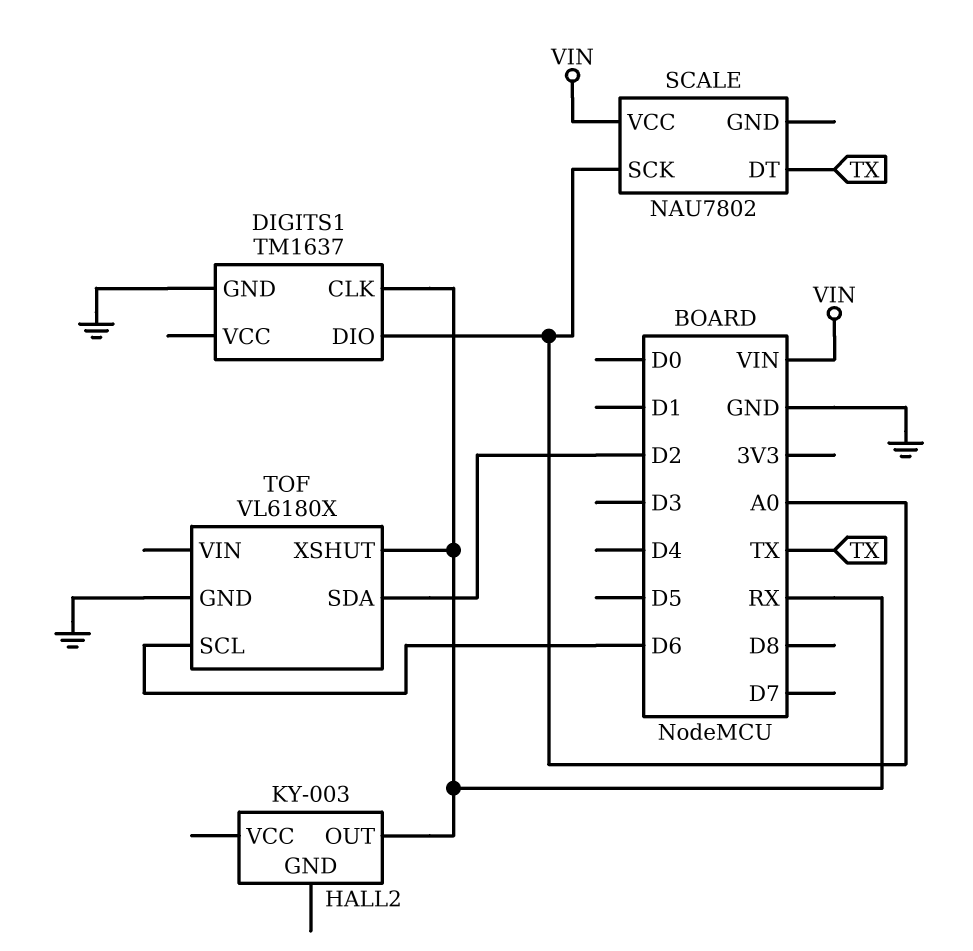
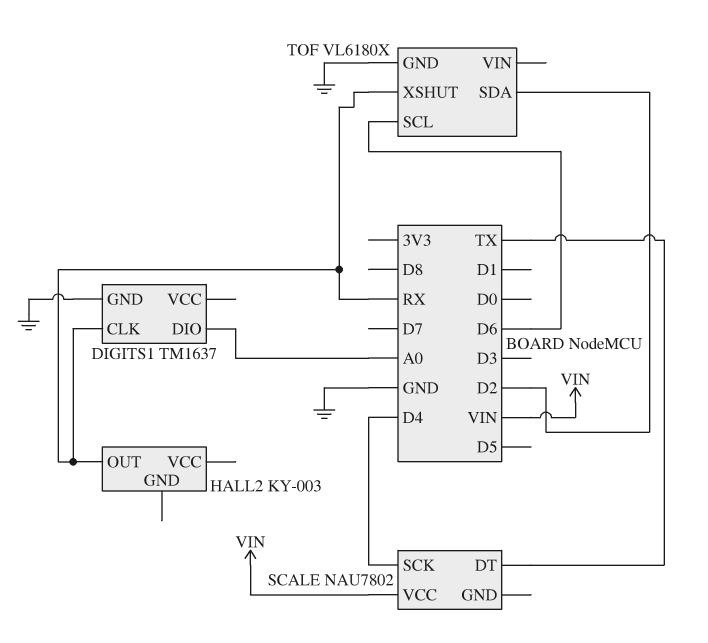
SCALE pin SCK: A0 -> D4

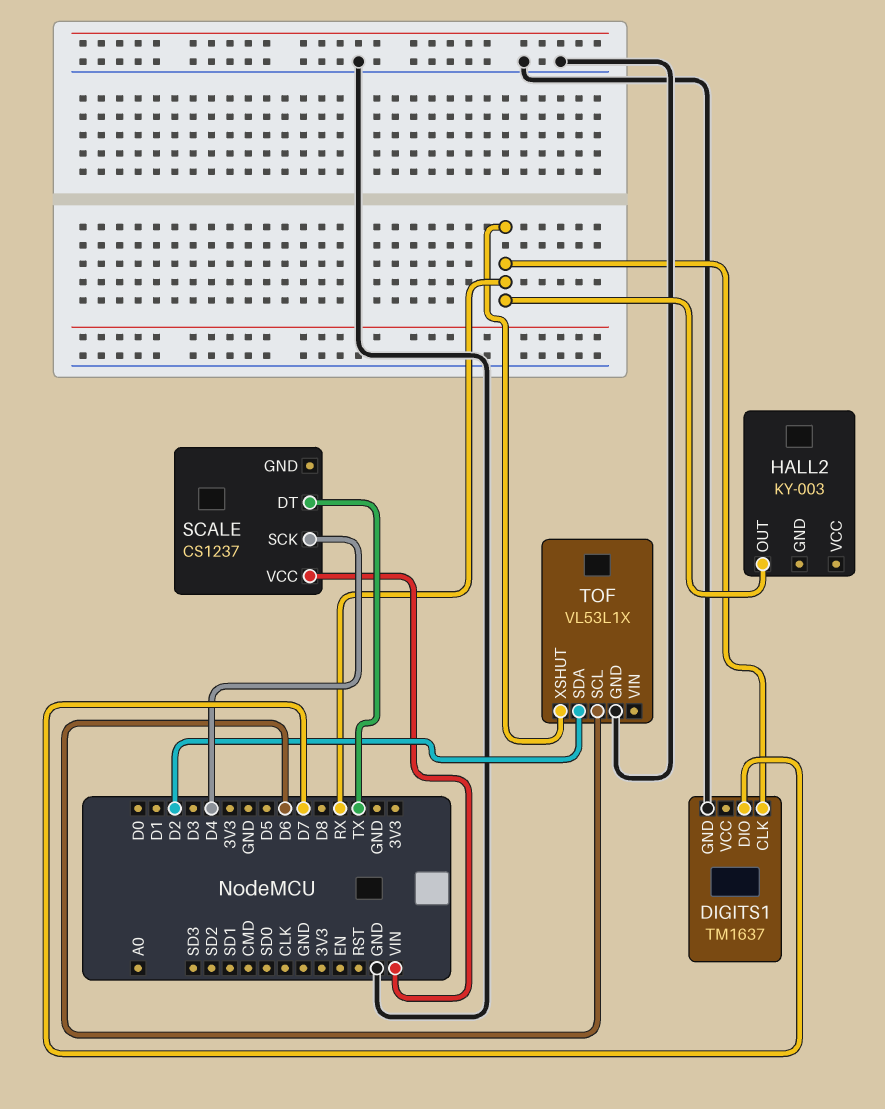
DIGITS1 pin DIO: A0 -> D7
SCALE: NAU7802 -> CS1237
TOF: VL6180X -> VL53L1X

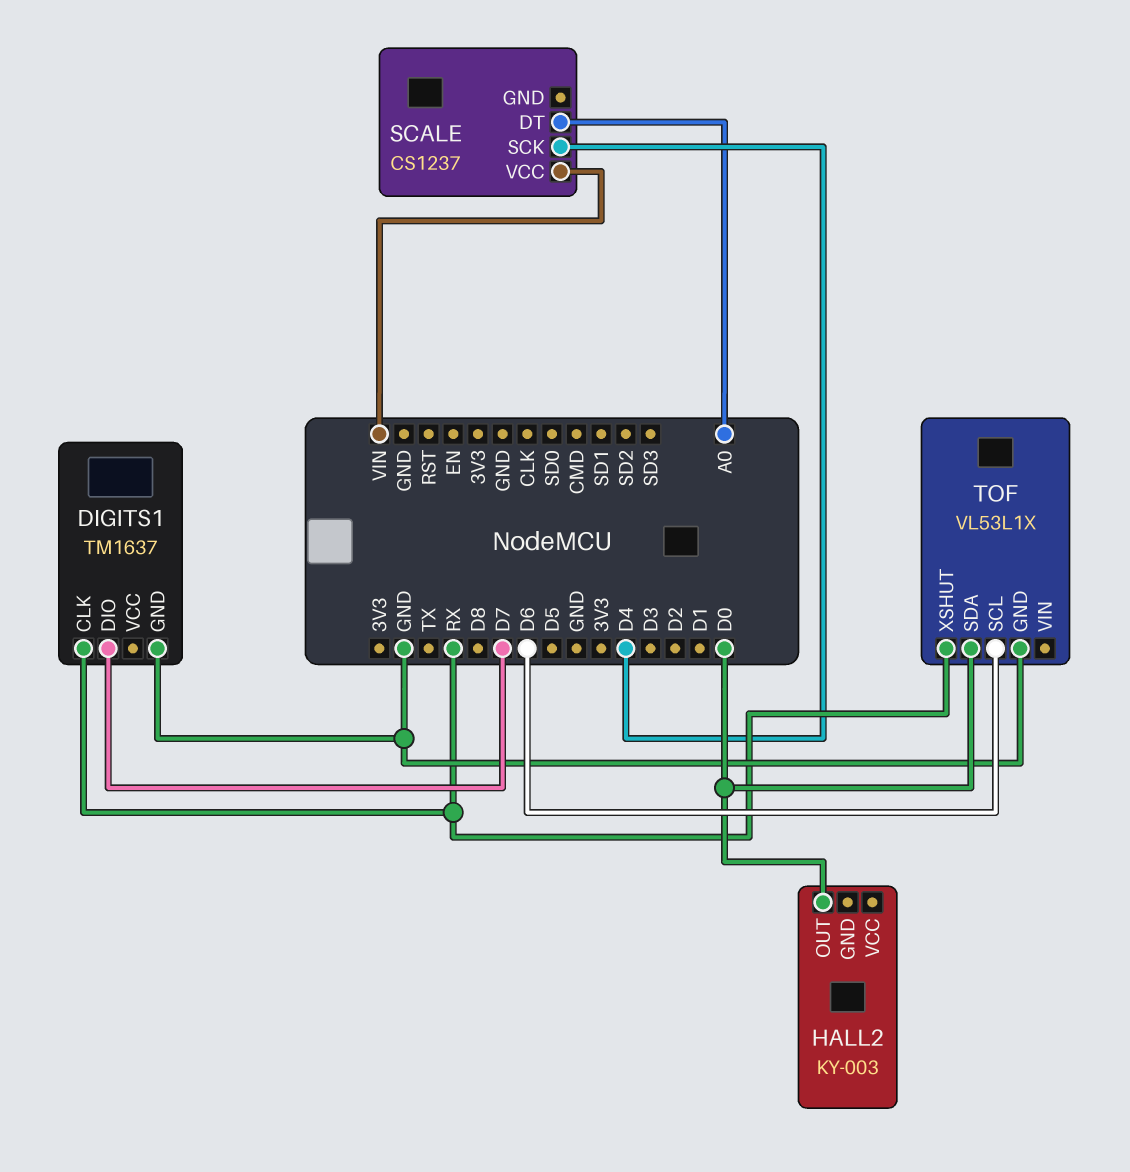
HALL2 pin OUT: RX -> D0
SCALE pin DT: TX -> A0
TOF pin SDA: D2 -> D0

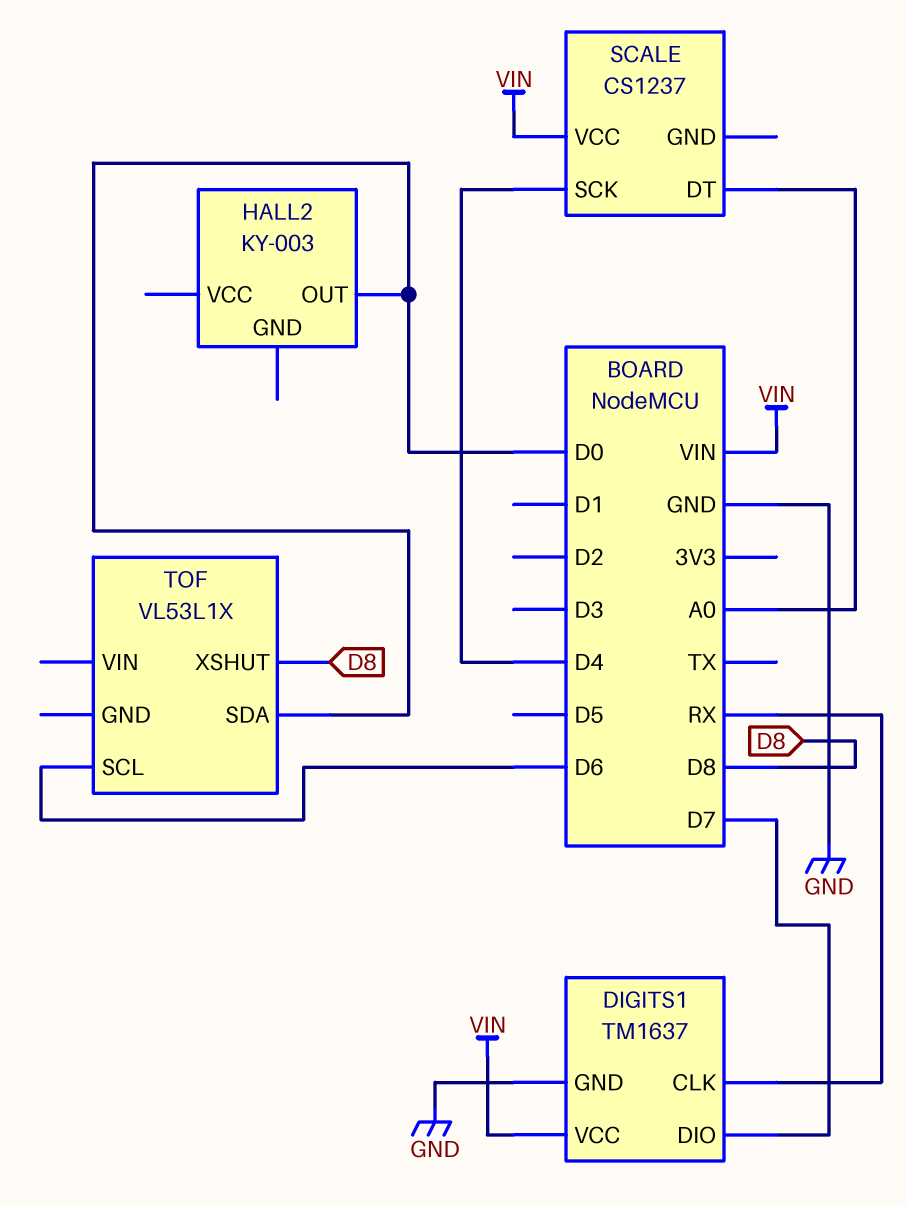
DIGITS1 pin VCC: none -> VIN
TOF pin GND: GND -> none
TOF pin XSHUT: RX -> D8

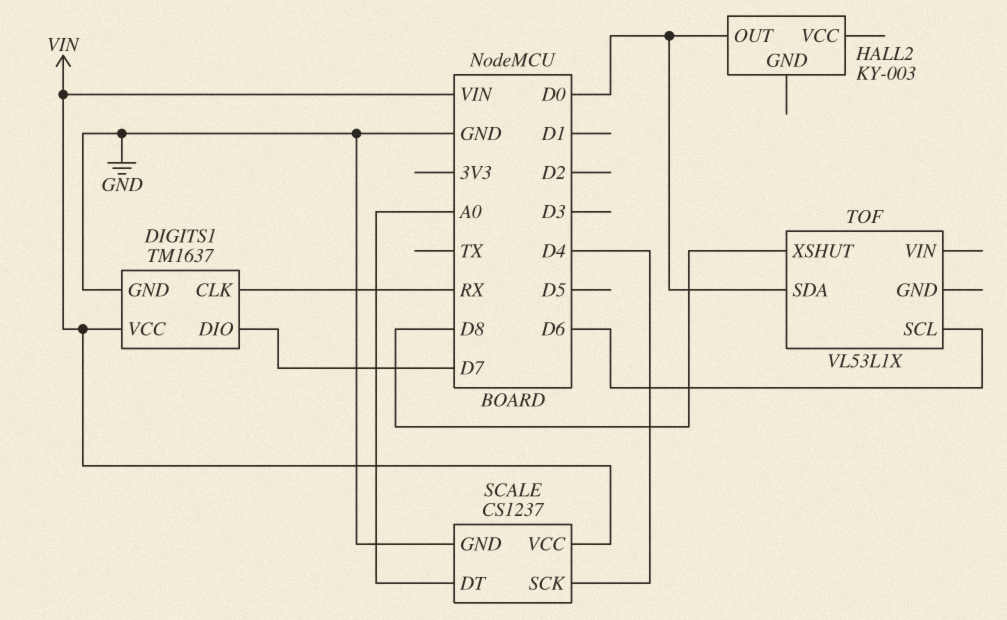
SCALE pin GND: none -> GND

